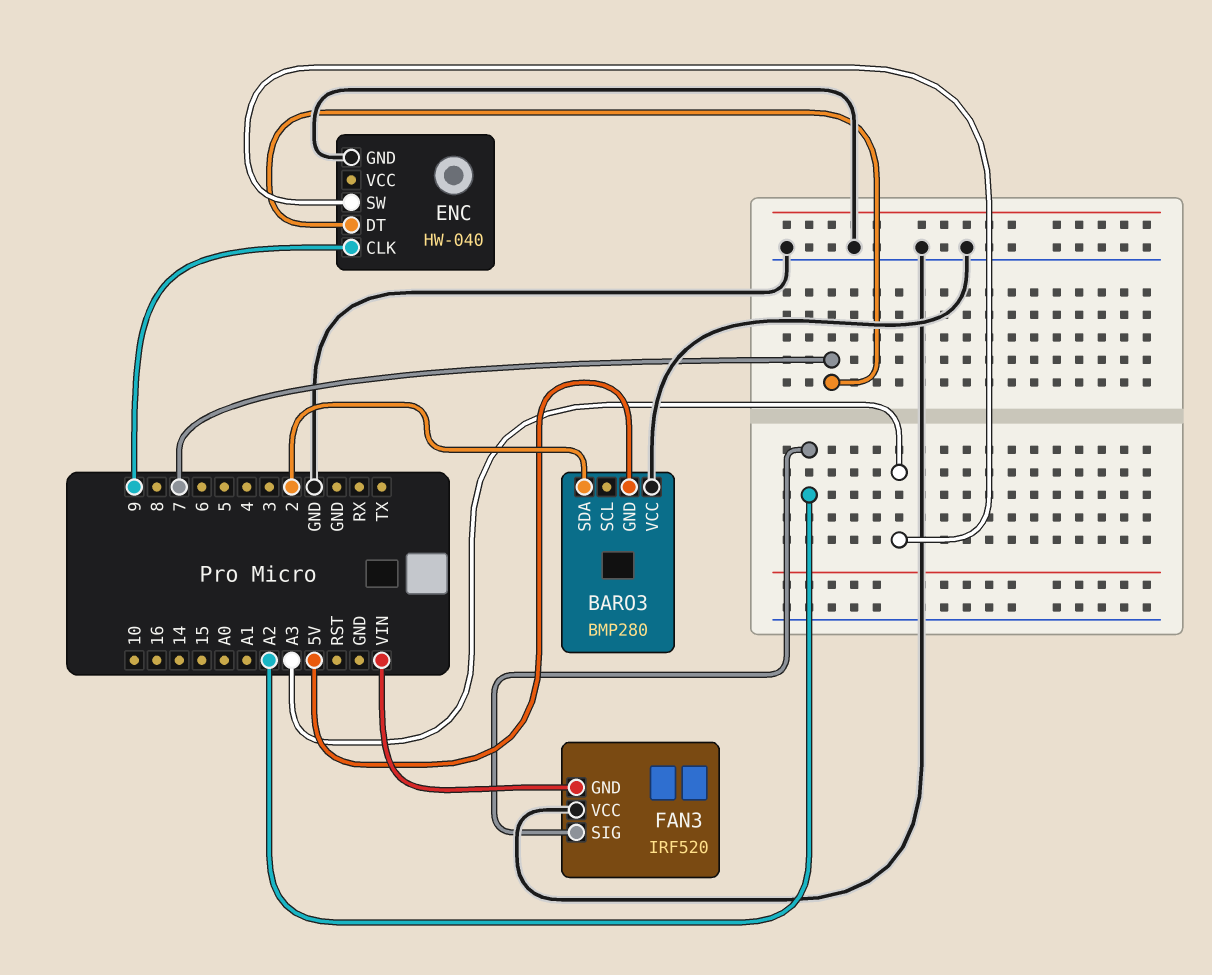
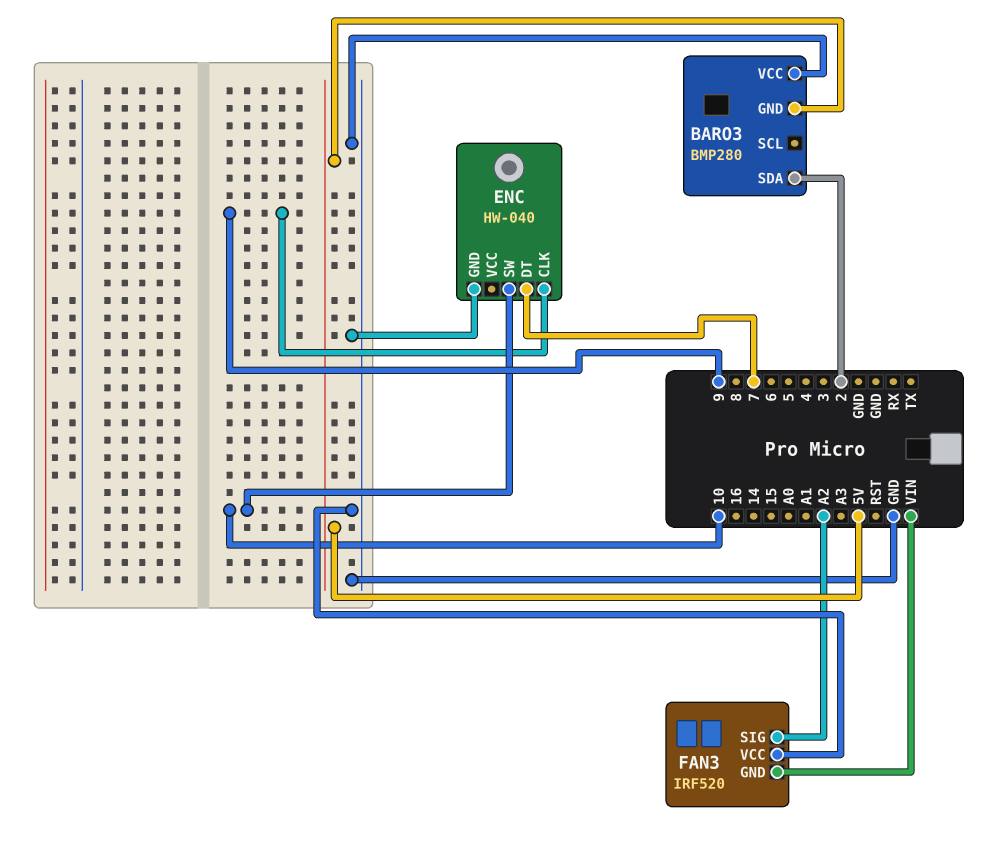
ENC pin SW: A3 -> 10

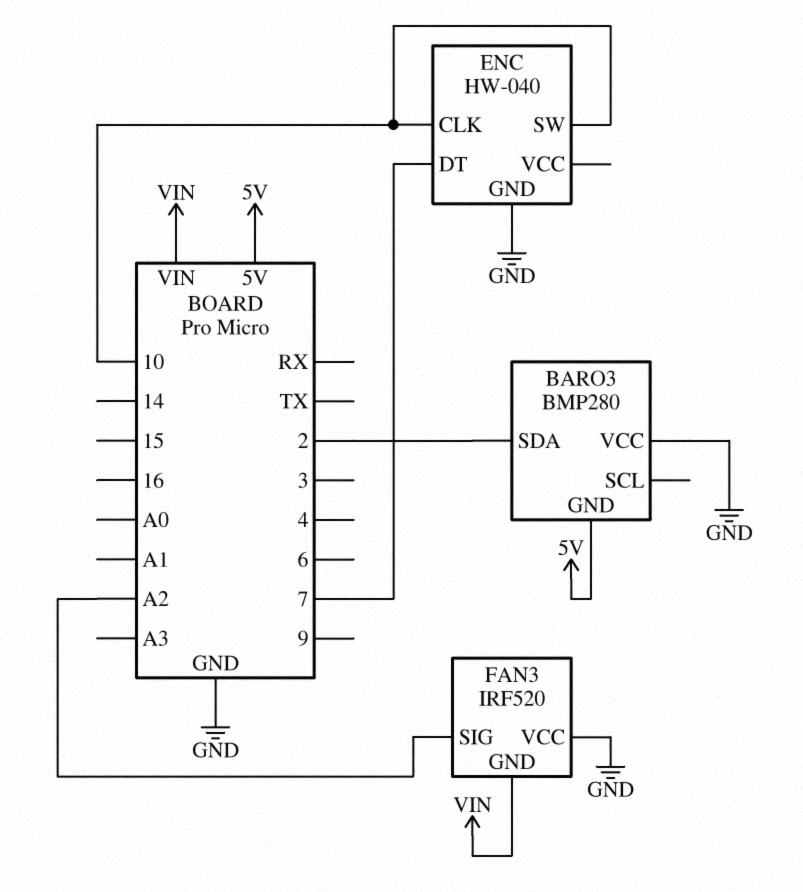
ENC pin CLK: 9 -> 10

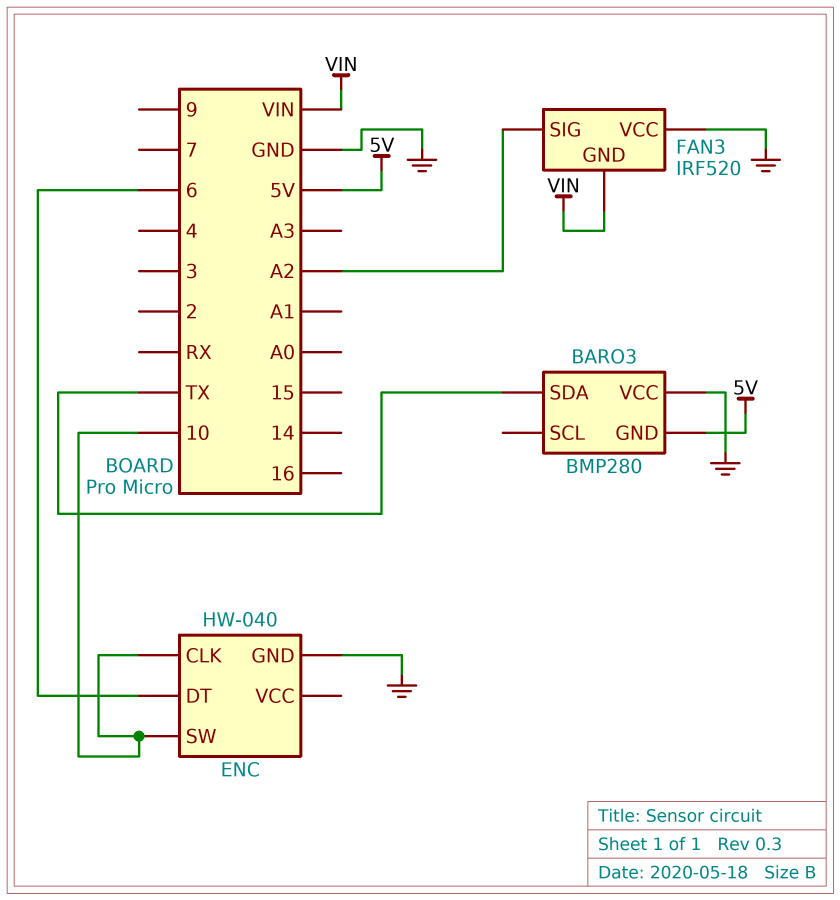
BARO3 pin SDA: 2 -> TX
ENC pin DT: 7 -> 6

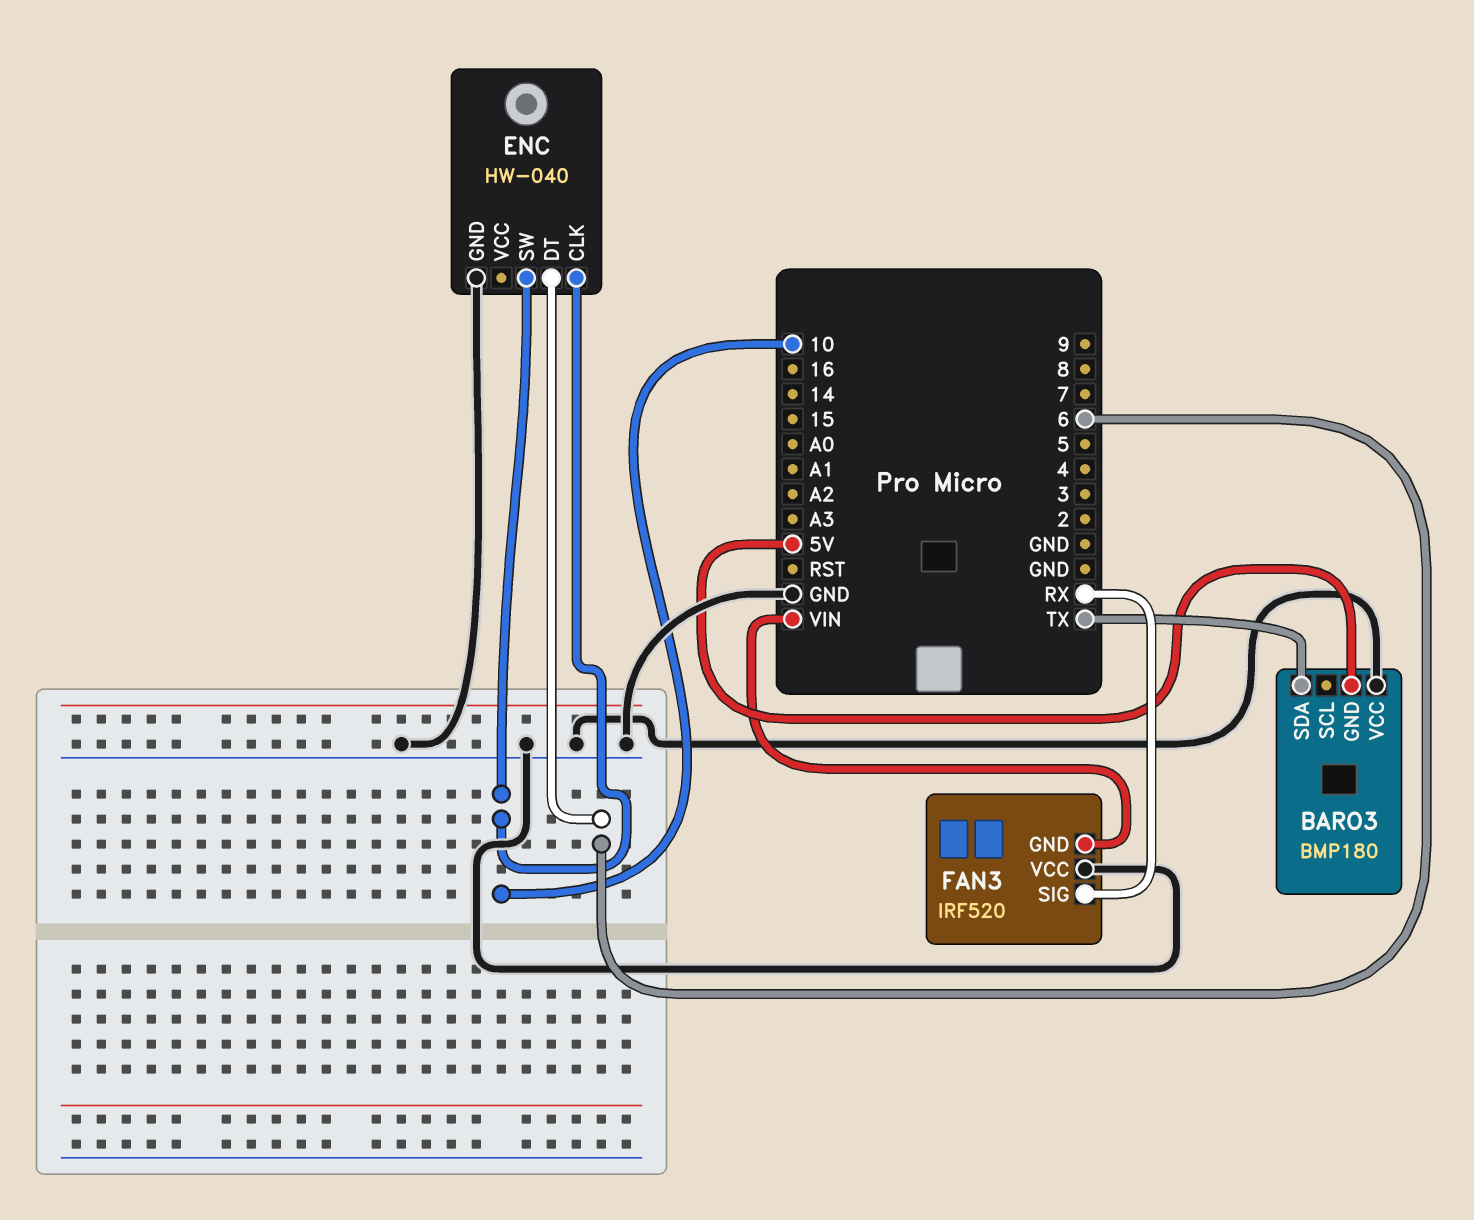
BARO3: BMP280 -> BMP180
FAN3 pin SIG: A2 -> RX

